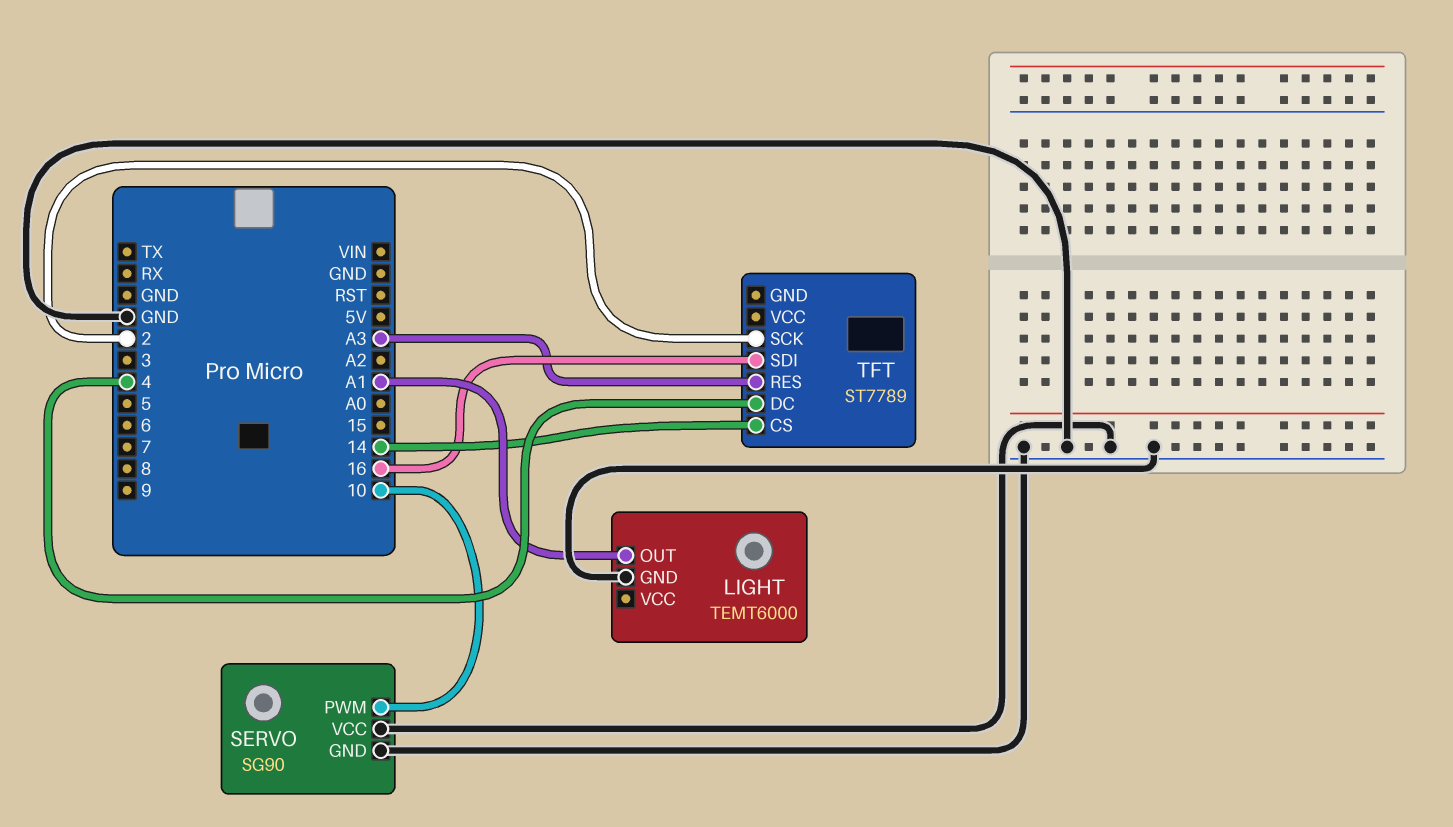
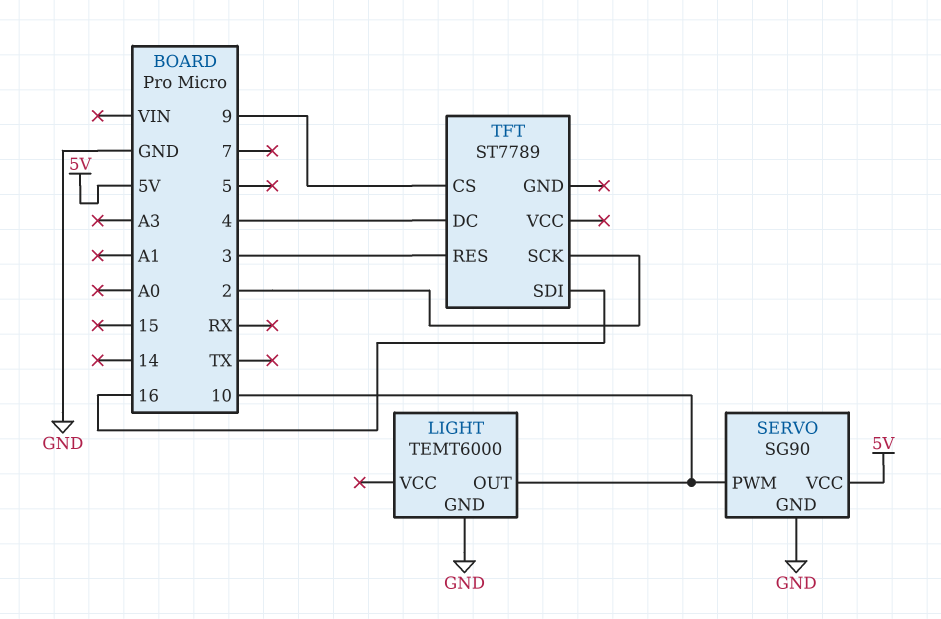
LIGHT pin OUT: A1 -> 10
SERVO pin VCC: GND -> 5V
TFT pin CS: 14 -> 9
TFT pin RES: A3 -> 3

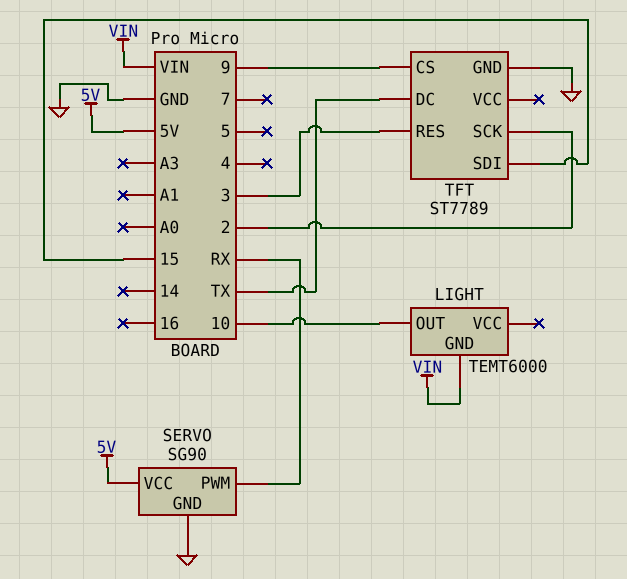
LIGHT pin GND: GND -> VIN
SERVO pin PWM: 10 -> RX
TFT pin DC: 4 -> TX
TFT pin GND: none -> GND
TFT pin SDI: 16 -> 15

